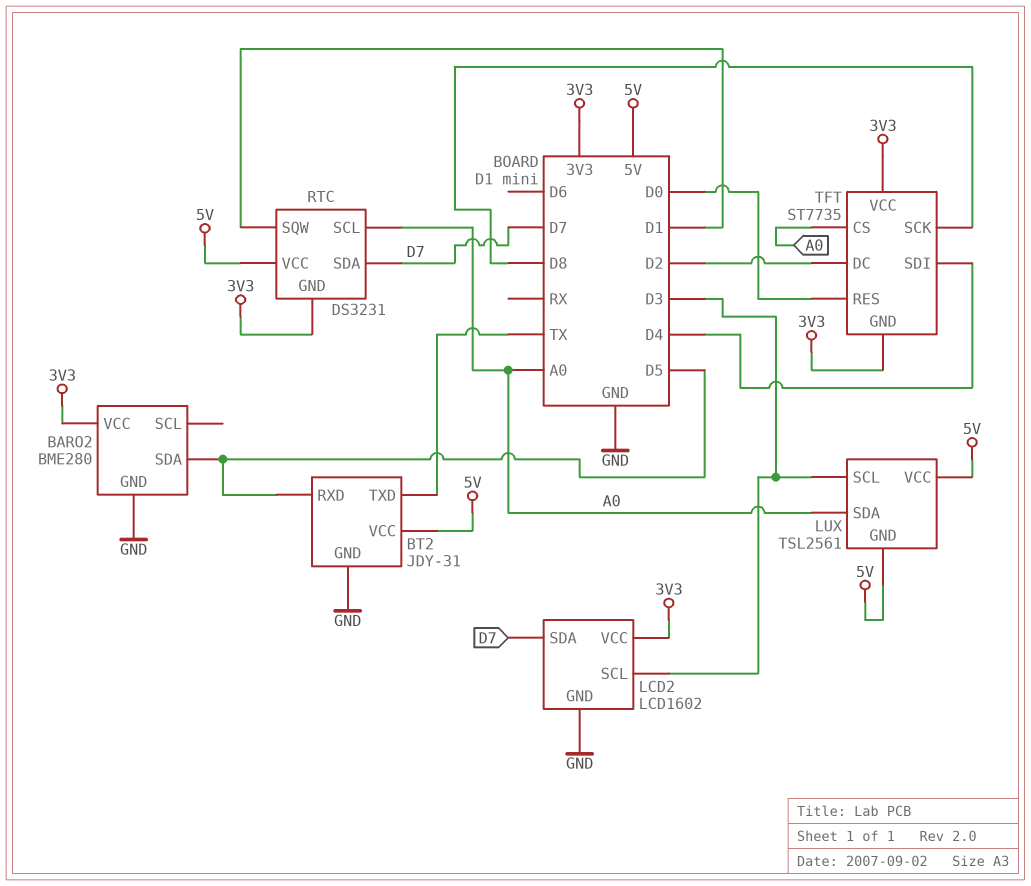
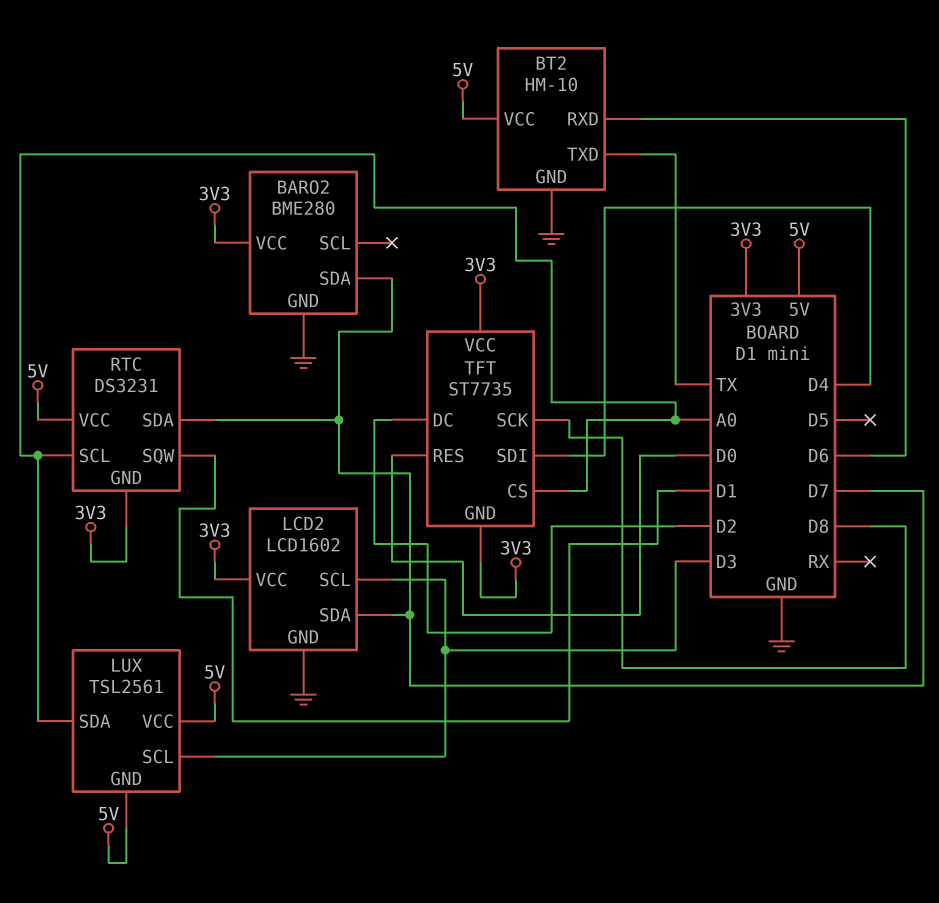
BARO2 pin SDA: D5 -> D7
BT2: JDY-31 -> HM-10
BT2 pin RXD: D5 -> D6

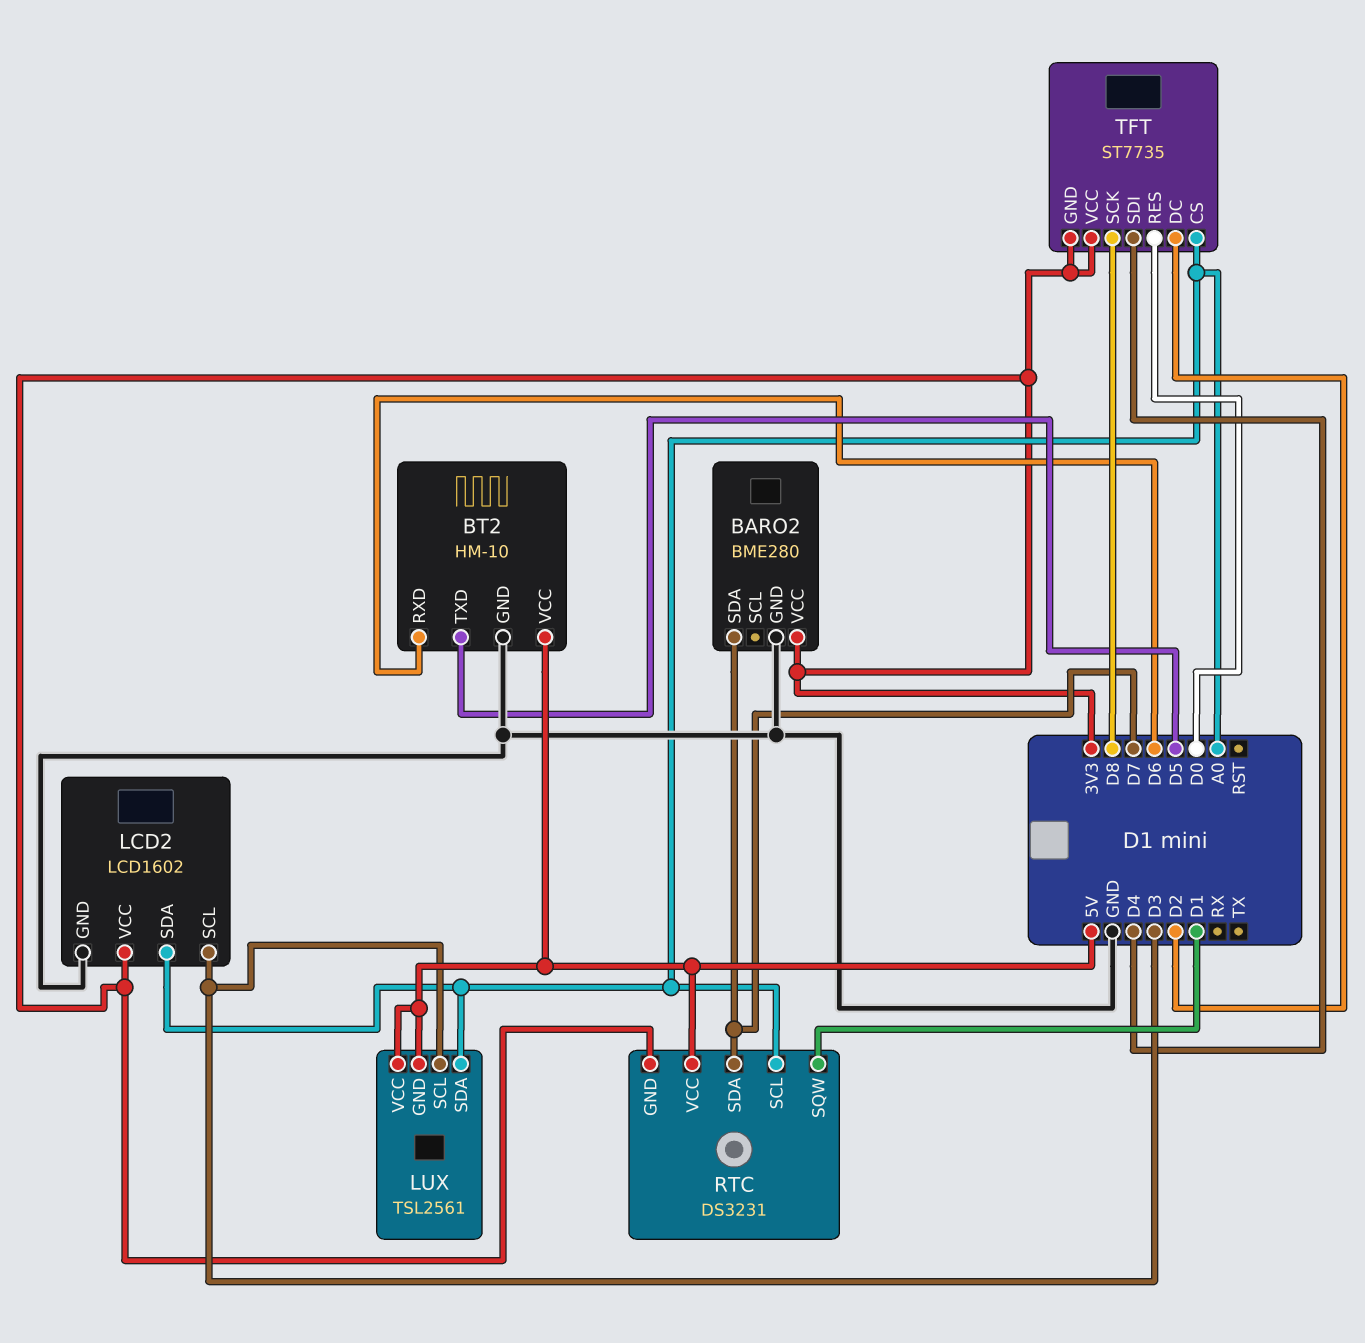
BT2 pin TXD: TX -> D5
LCD2 pin SDA: D7 -> A0

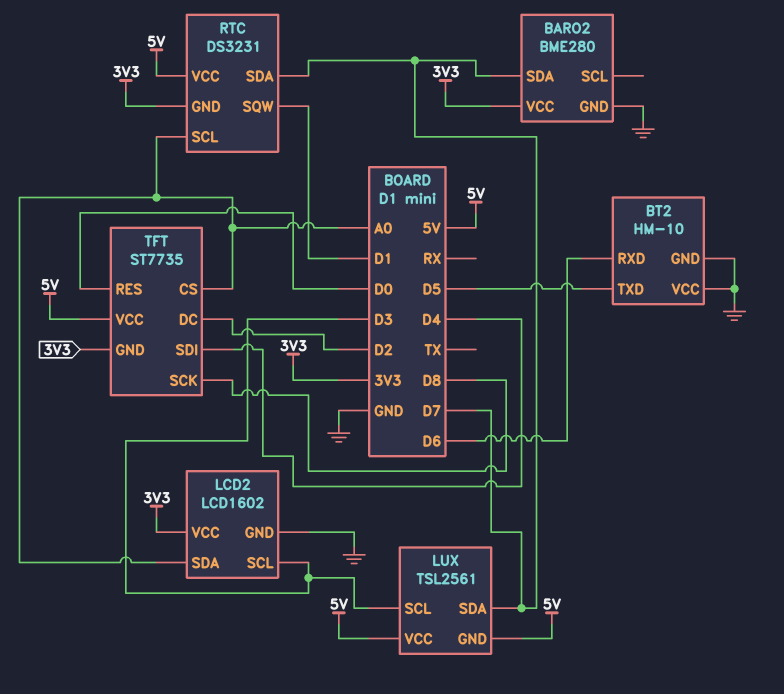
BT2 pin VCC: 5V -> GND
LUX pin SDA: A0 -> D7
TFT pin VCC: 3V3 -> 5V

